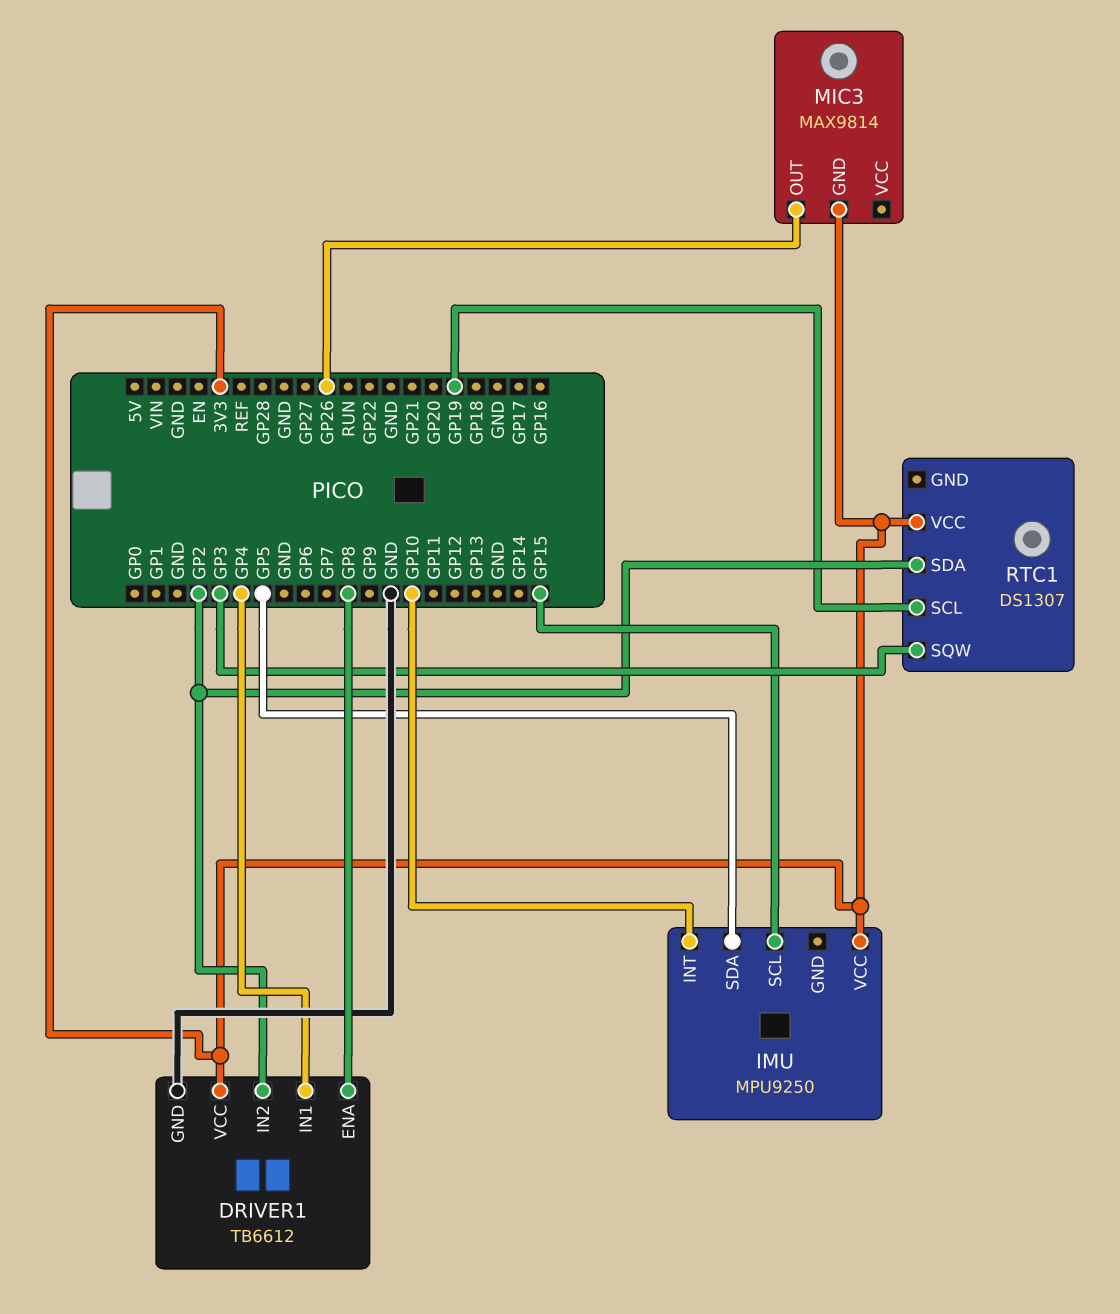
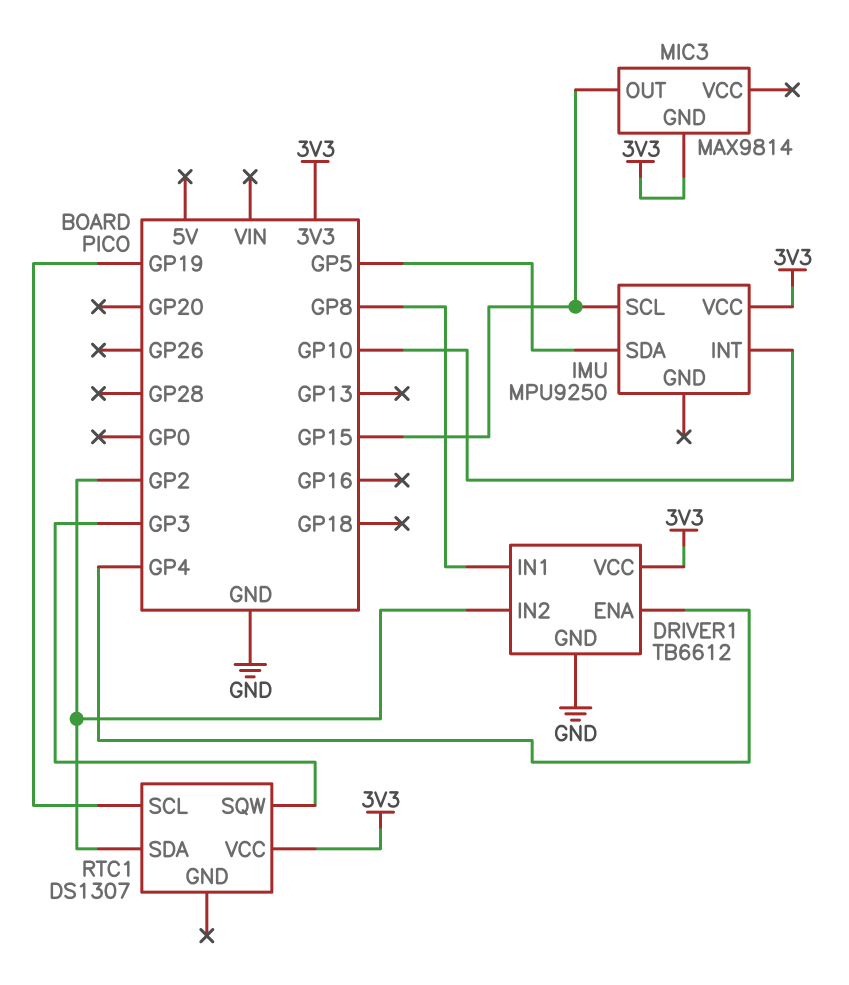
DRIVER1 pin ENA: GP8 -> GP4
DRIVER1 pin IN1: GP4 -> GP8
MIC3 pin OUT: GP26 -> GP15

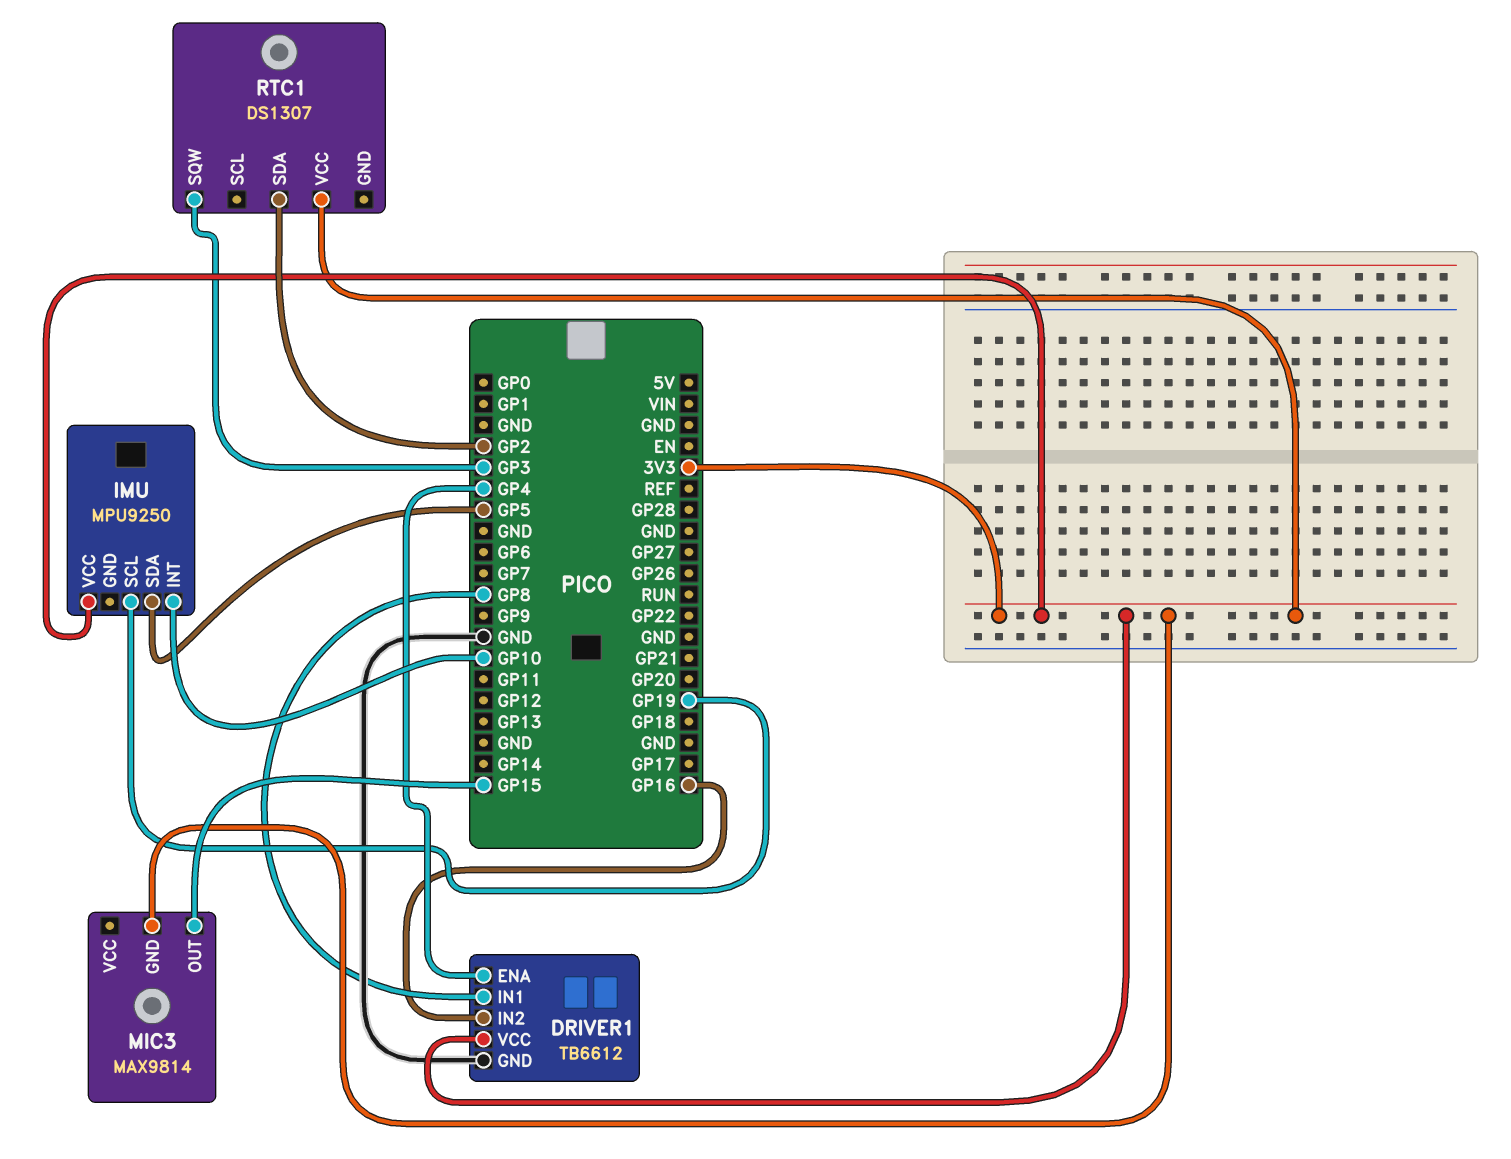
DRIVER1 pin IN2: GP2 -> GP16
IMU pin SCL: GP15 -> GP19
RTC1 pin SCL: GP19 -> none

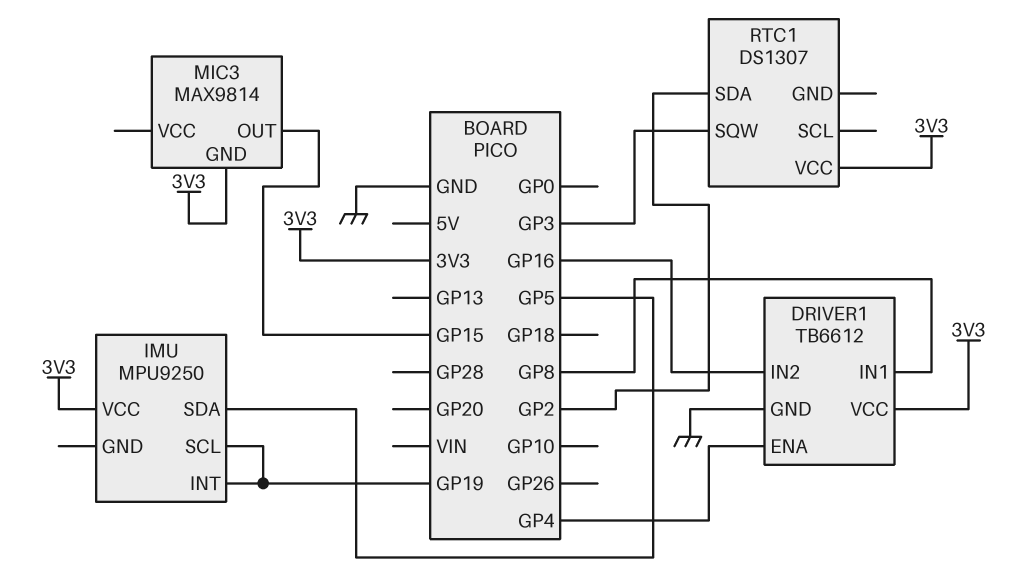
IMU pin INT: GP10 -> GP19

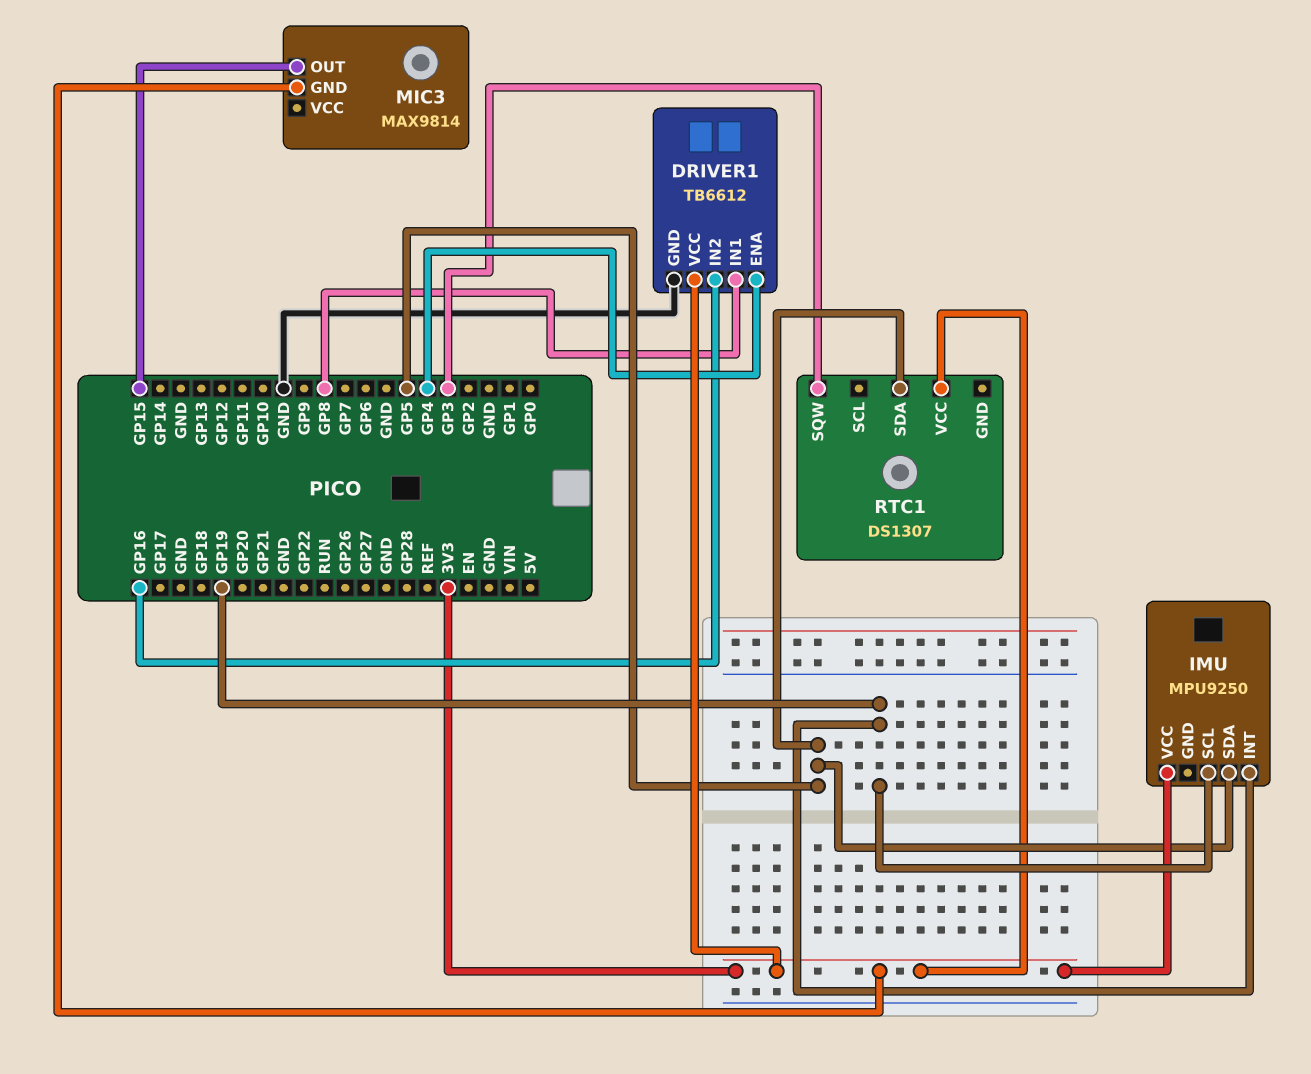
RTC1 pin SDA: GP2 -> GP5

